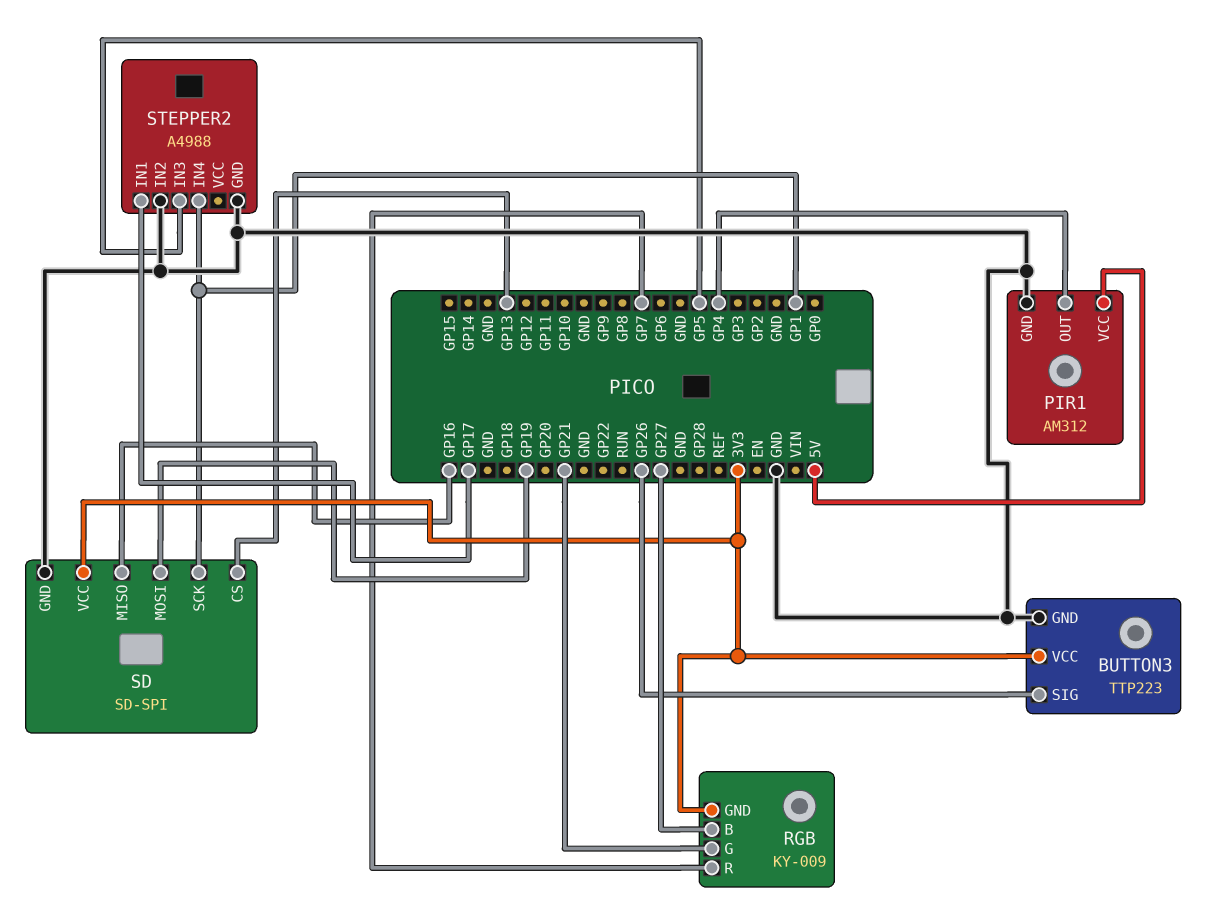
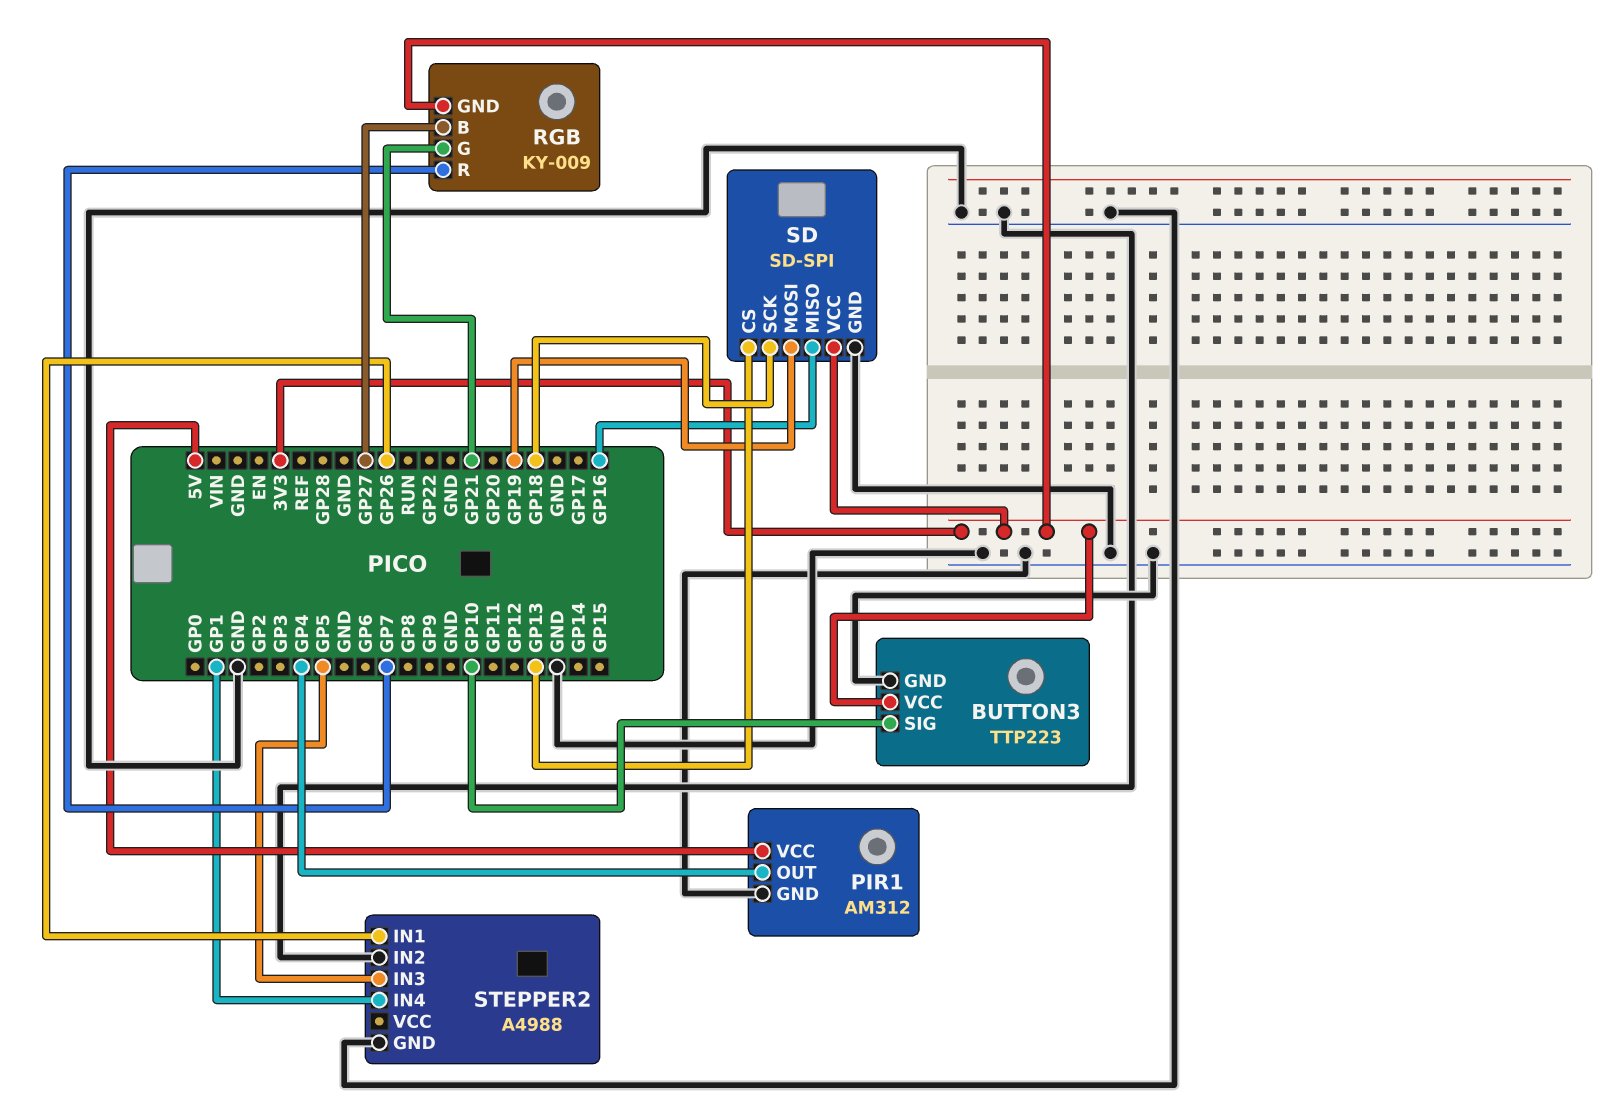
BUTTON3 pin SIG: GP26 -> GP10
SD pin SCK: GP1 -> GP18
STEPPER2 pin IN1: GP17 -> GP26

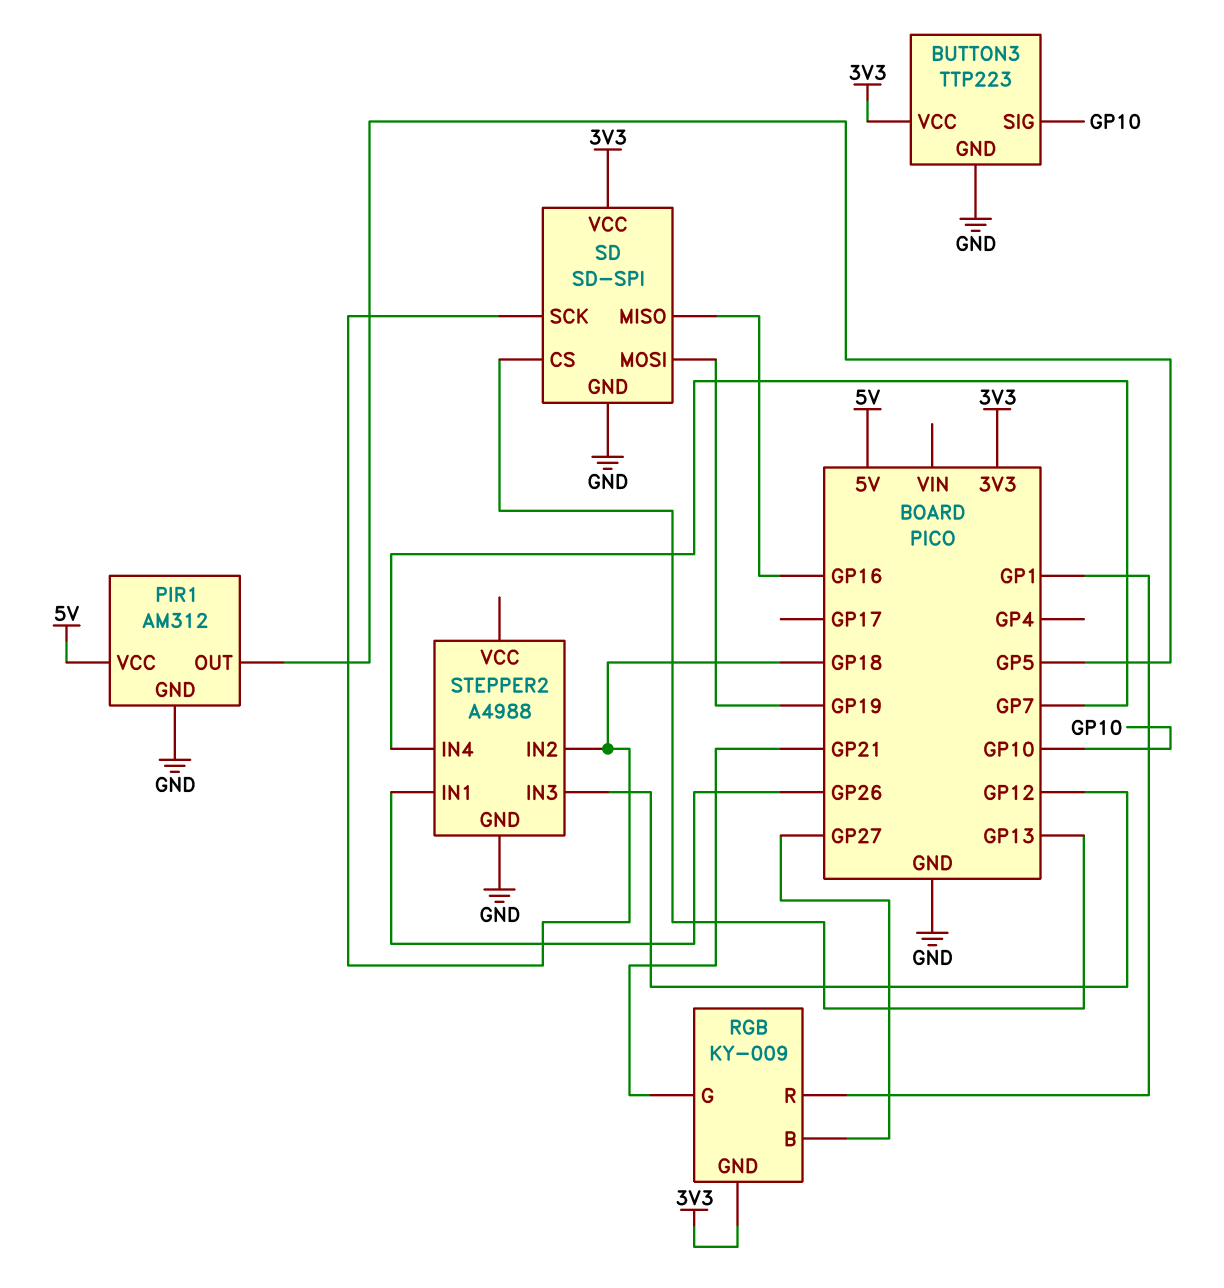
PIR1 pin OUT: GP4 -> GP5
RGB pin R: GP7 -> GP1
STEPPER2 pin IN2: GND -> GP18
STEPPER2 pin IN3: GP5 -> GP12
STEPPER2 pin IN4: GP1 -> GP7

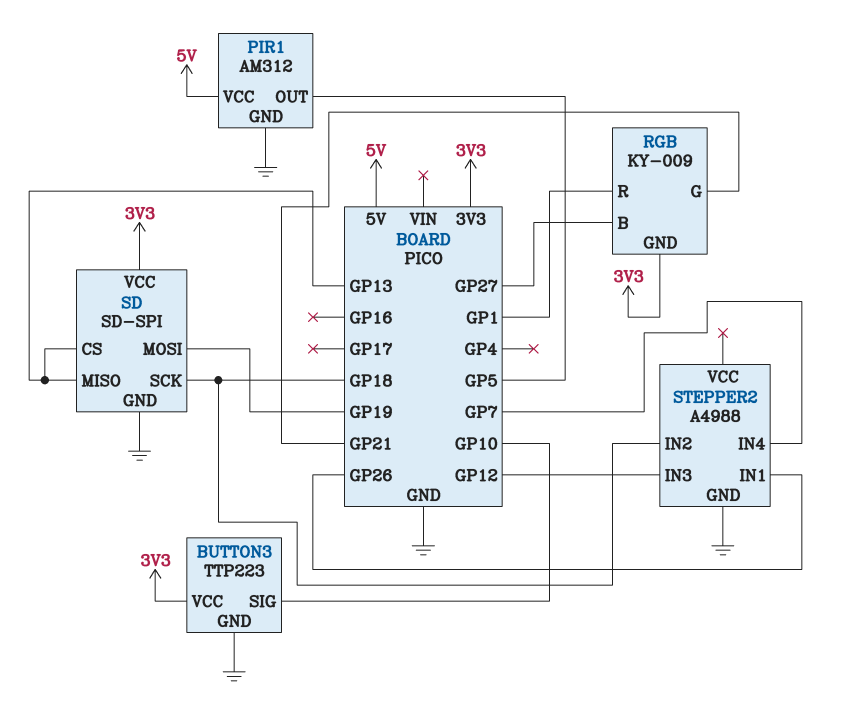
SD pin MISO: GP16 -> GP13

